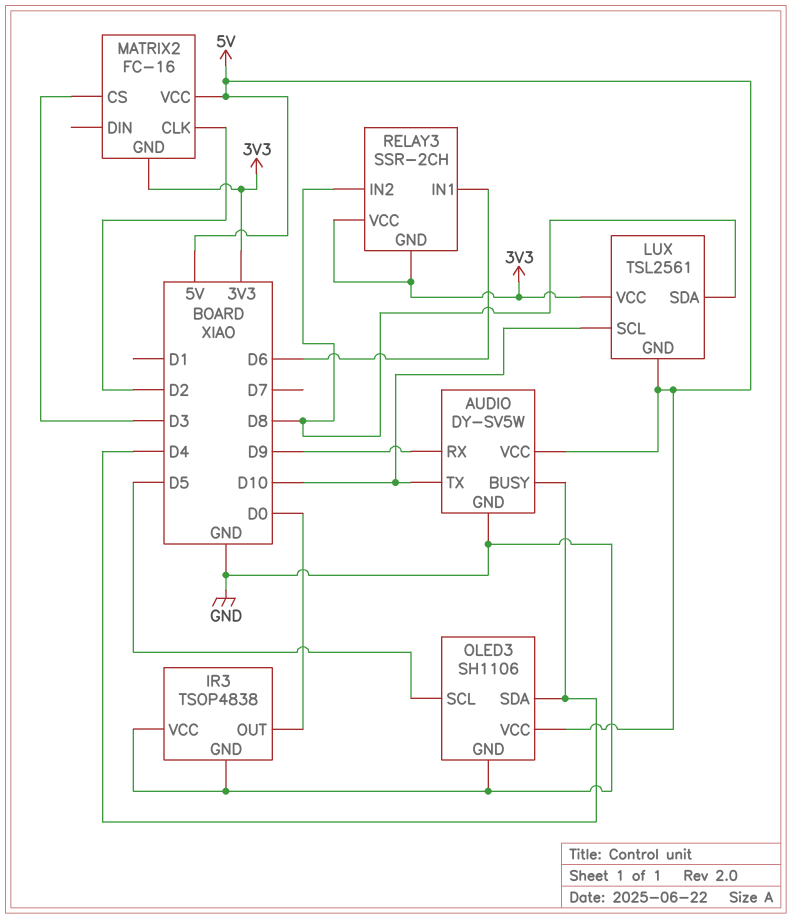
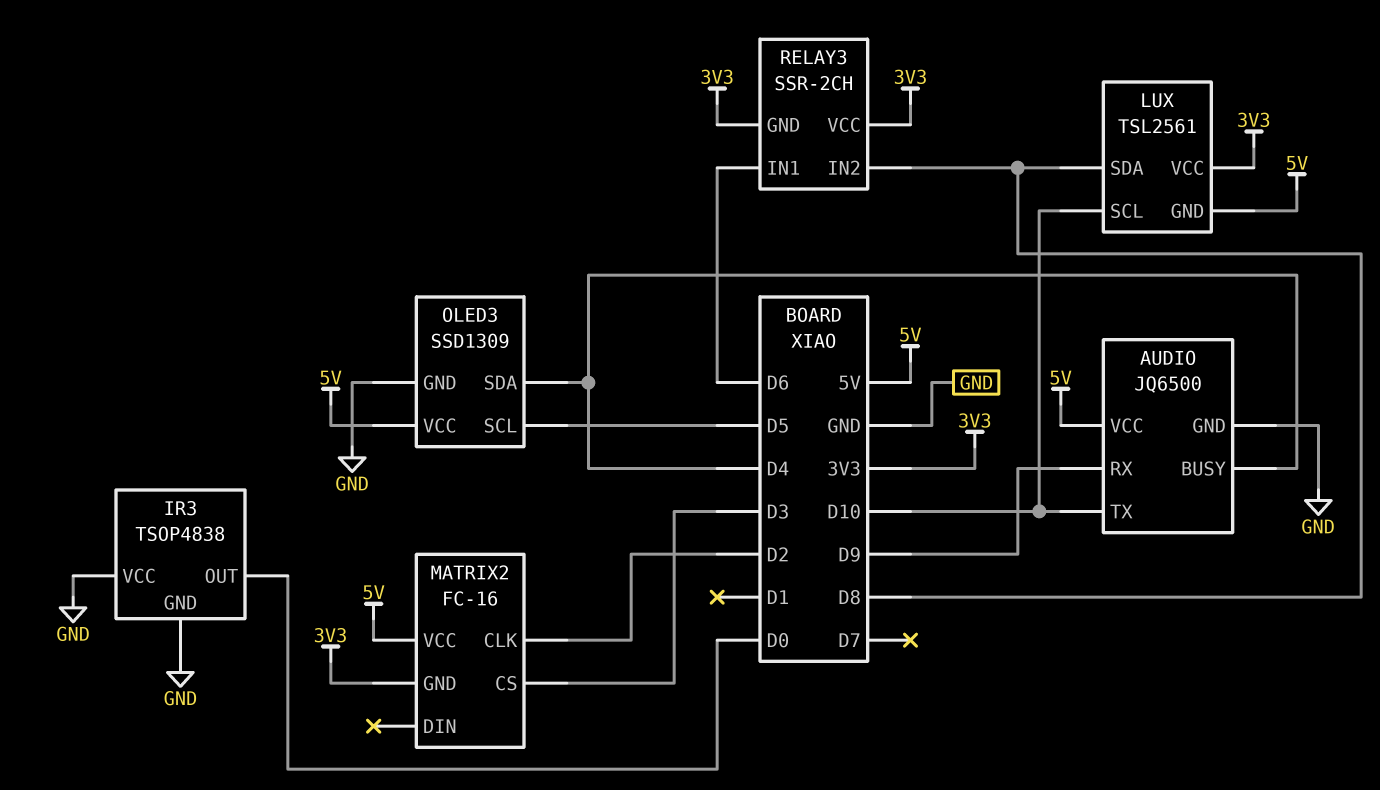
AUDIO: DY-SV5W -> JQ6500
OLED3: SH1106 -> SSD1309

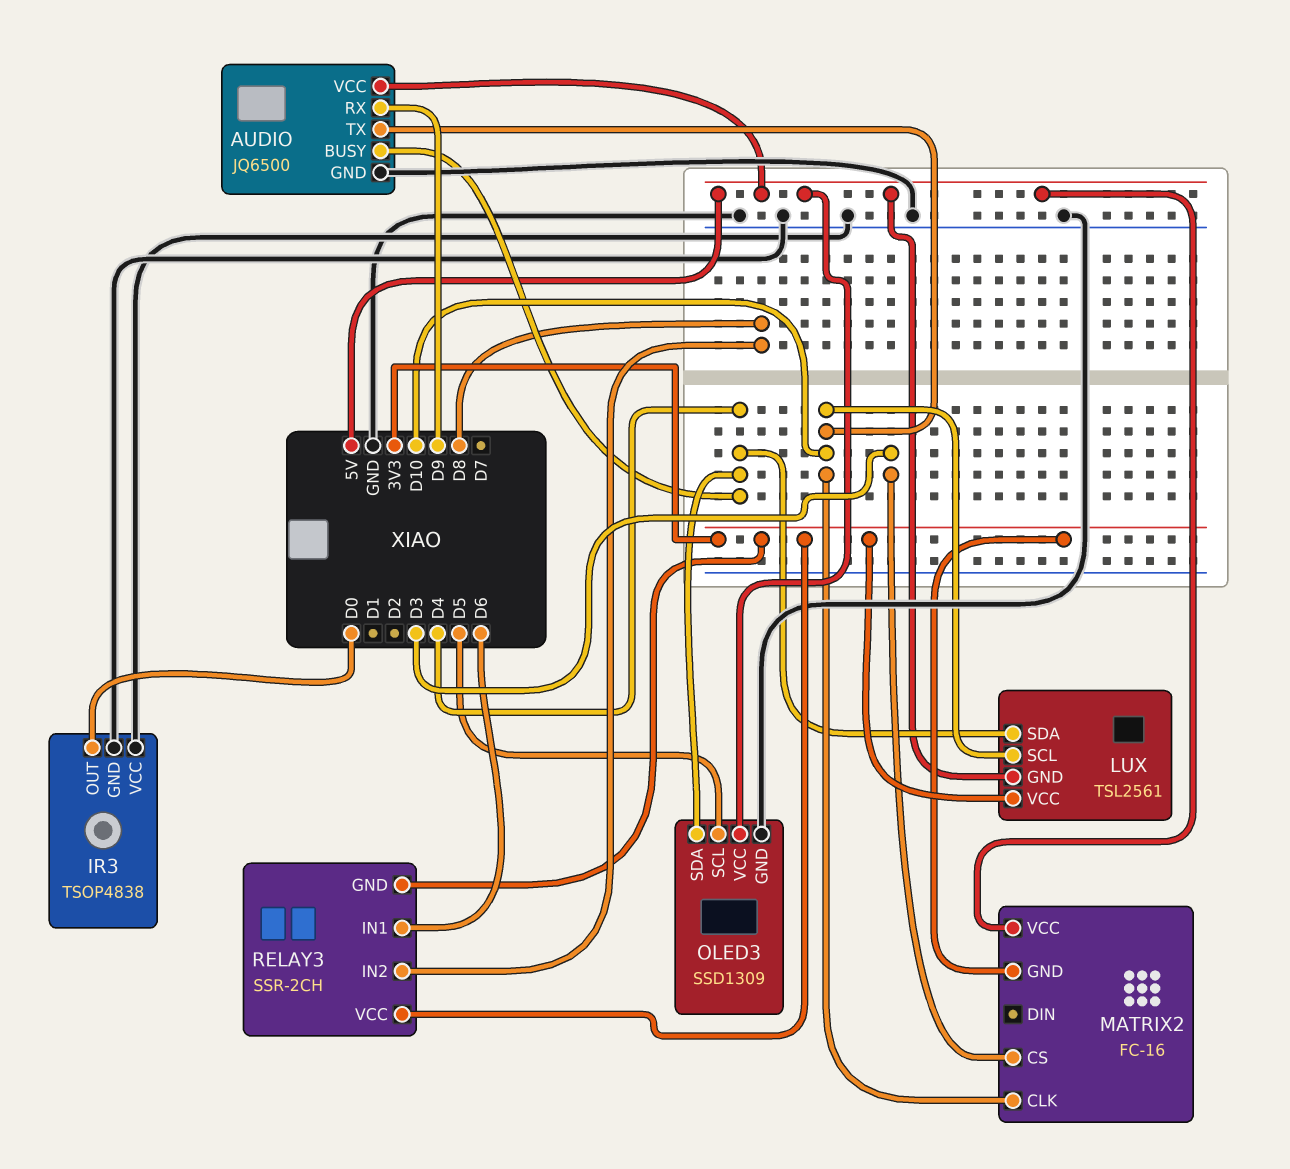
LUX pin SDA: D8 -> D4
MATRIX2 pin CLK: D2 -> D10

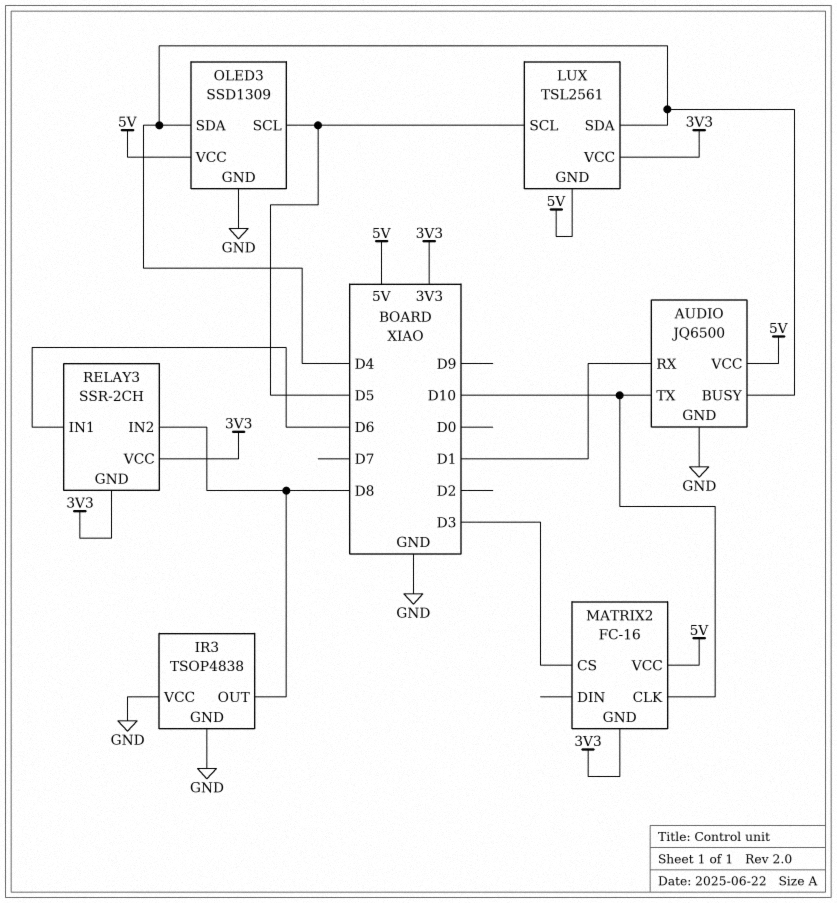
AUDIO pin RX: D9 -> D1
IR3 pin OUT: D0 -> D8
LUX pin SCL: D10 -> D5

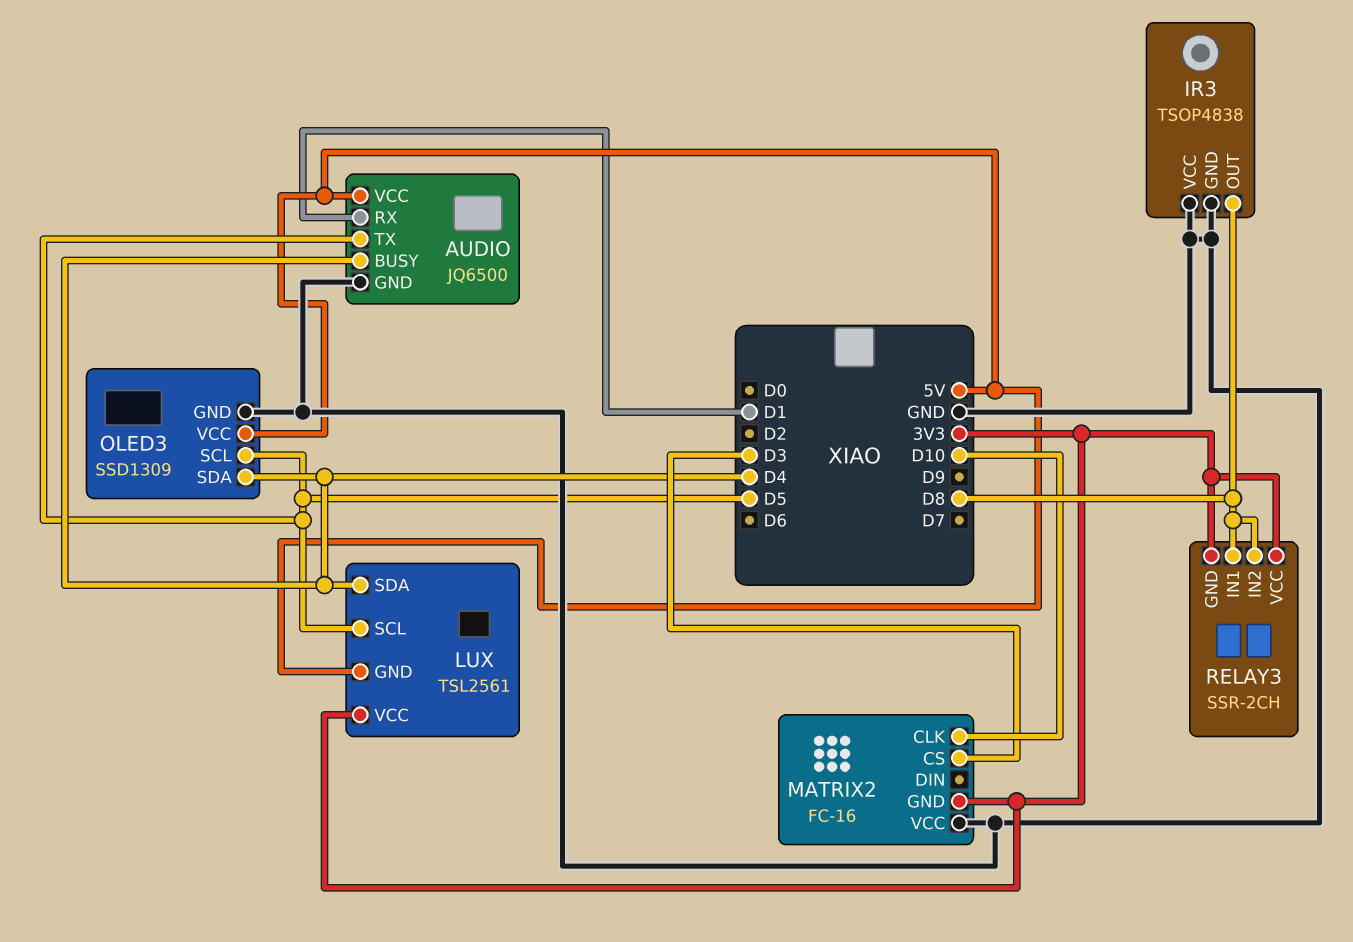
AUDIO pin TX: D10 -> D5
MATRIX2 pin VCC: 5V -> GND
RELAY3 pin IN1: D6 -> D8

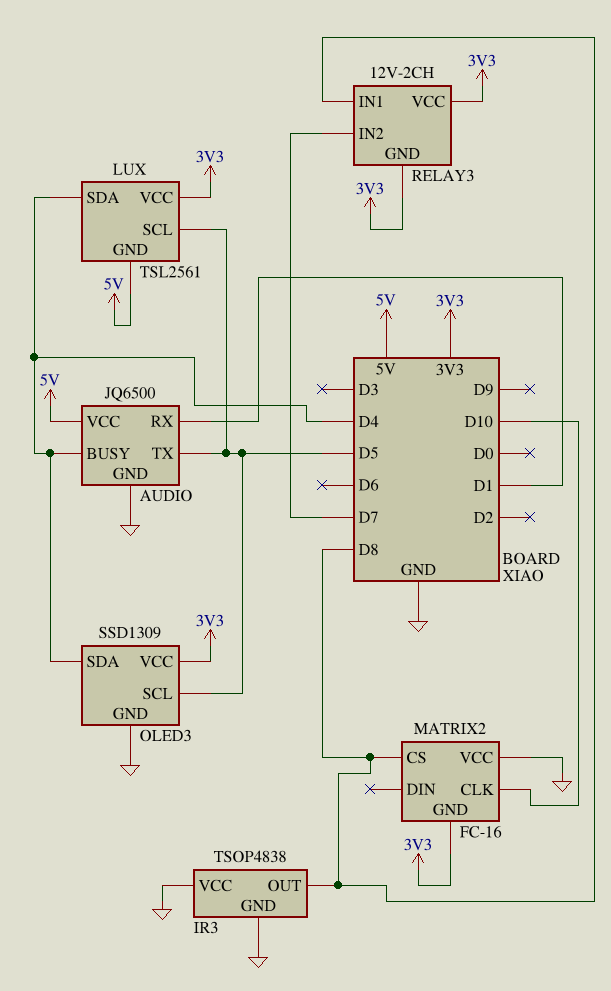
MATRIX2 pin CS: D3 -> D8
OLED3 pin VCC: 5V -> 3V3
RELAY3: SSR-2CH -> 12V-2CH
RELAY3 pin IN2: D8 -> D7

